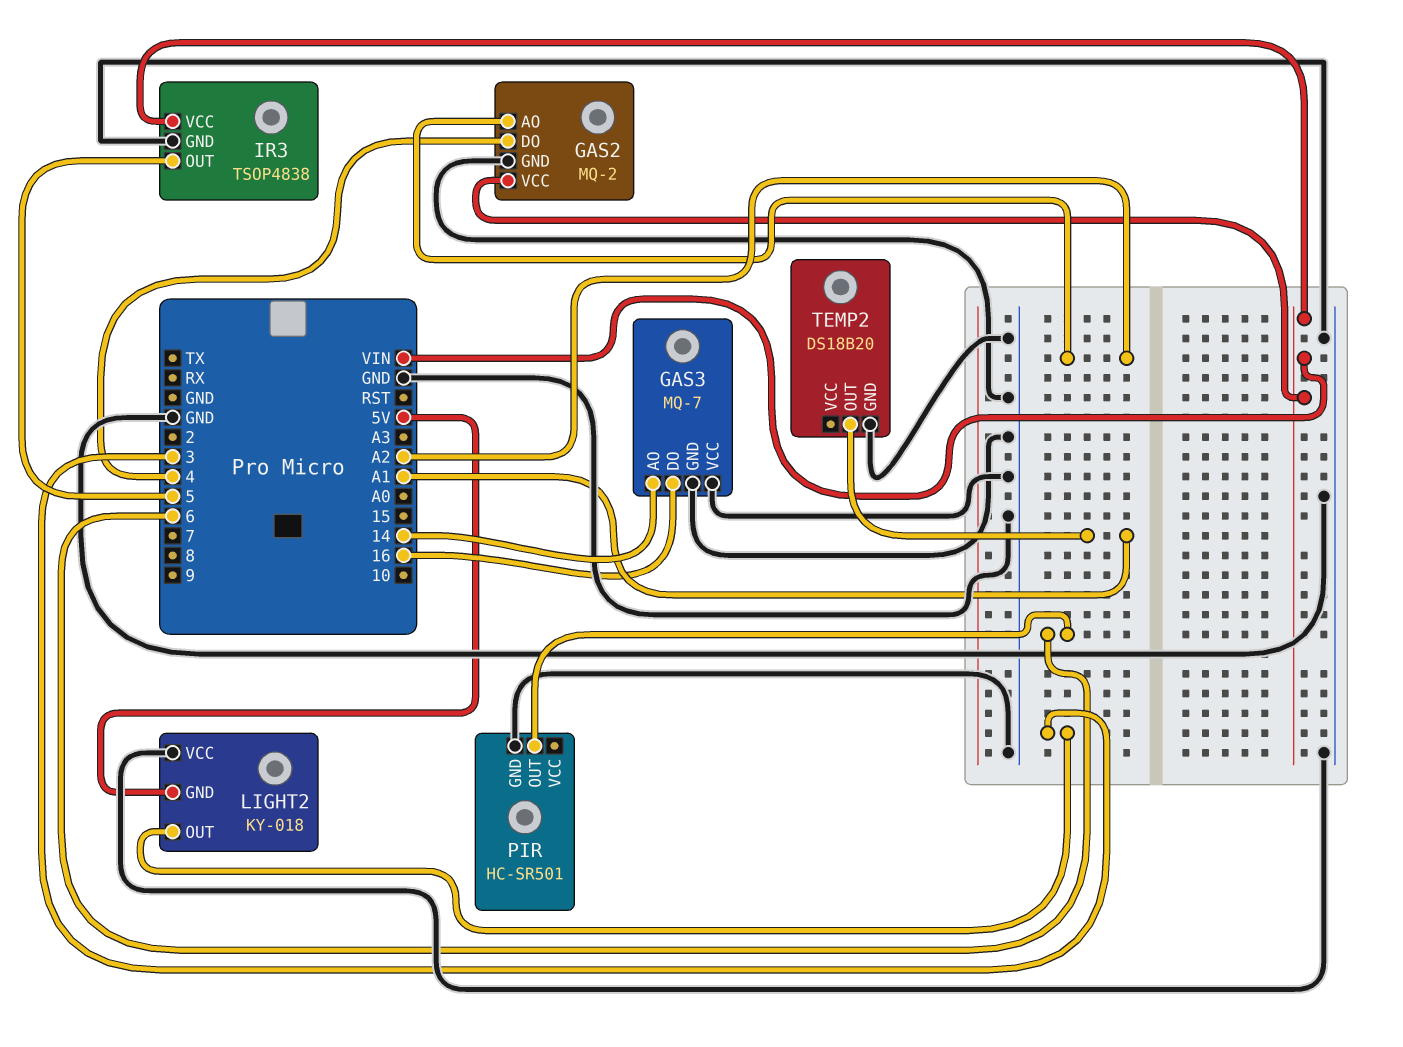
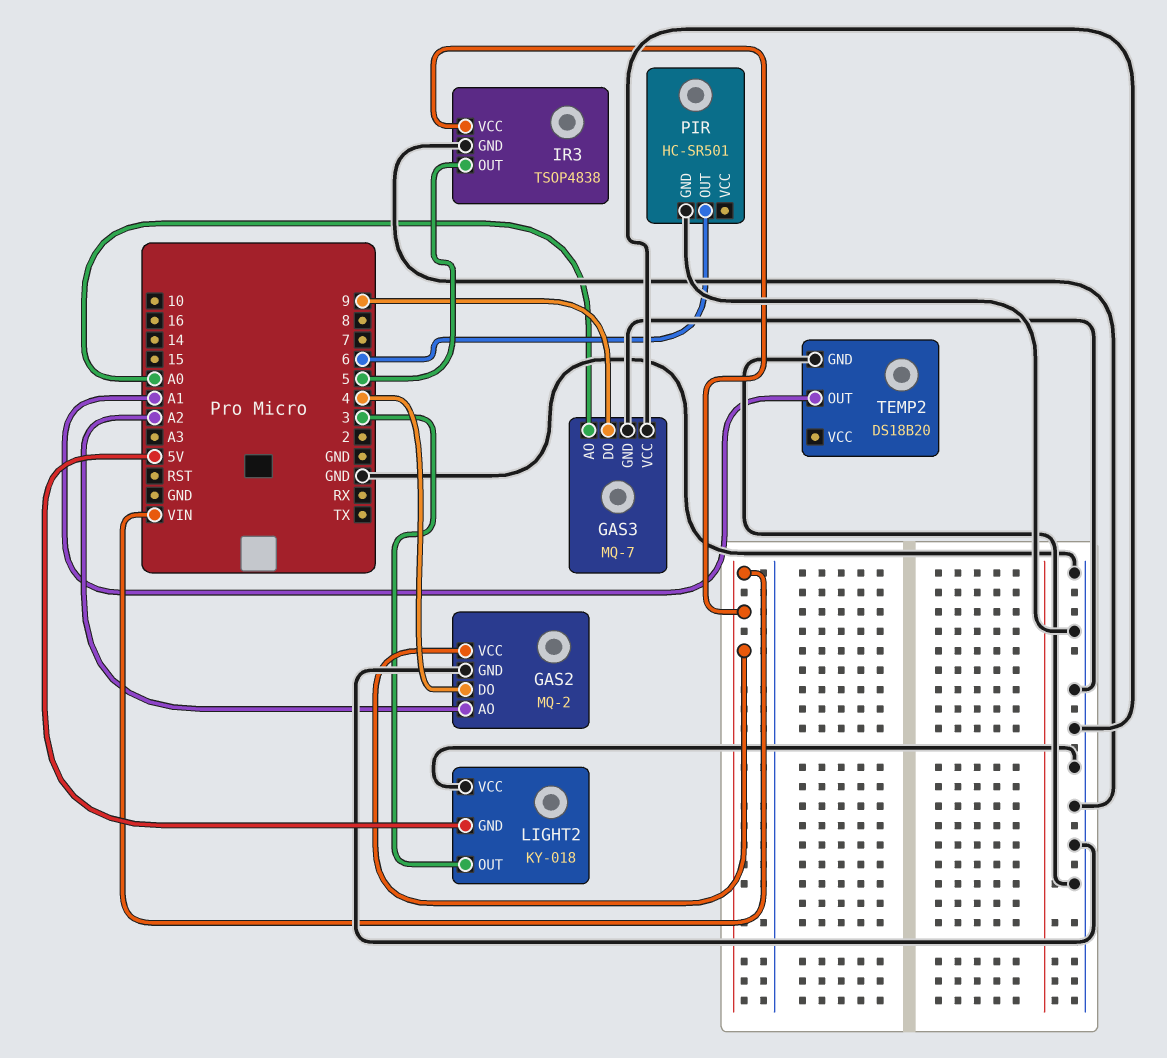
GAS3 pin AO: 14 -> A0
GAS3 pin DO: 16 -> 9

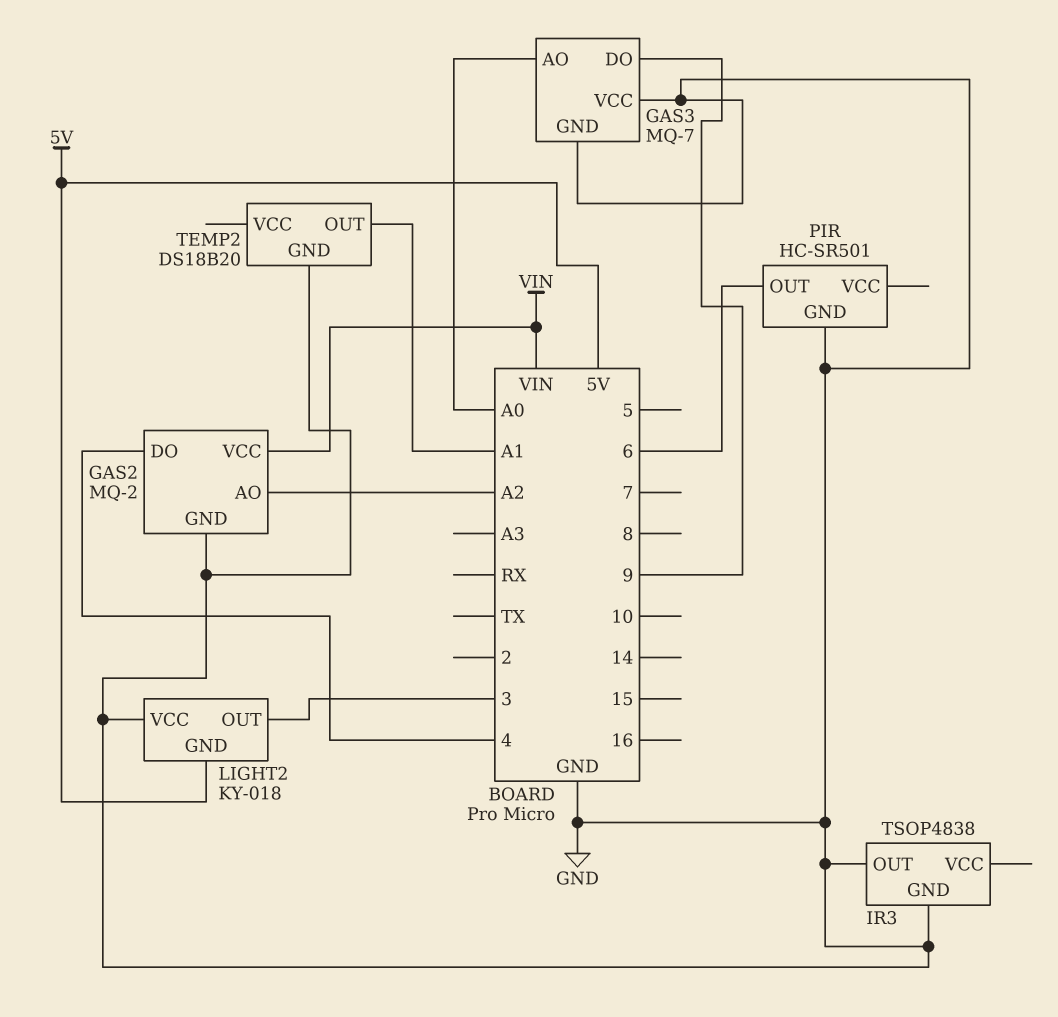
IR3 pin OUT: 5 -> GND
IR3 pin VCC: VIN -> none

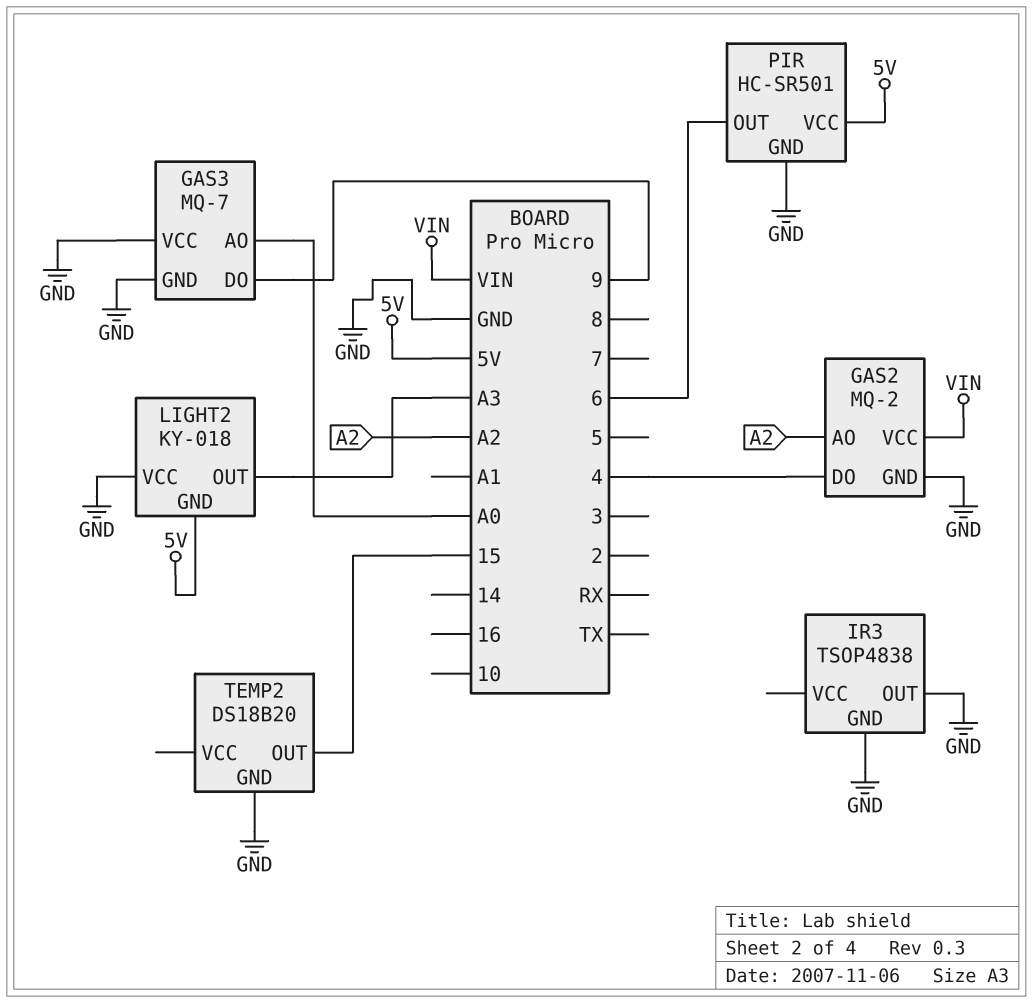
LIGHT2 pin OUT: 3 -> A3
PIR pin VCC: none -> 5V
TEMP2 pin OUT: A1 -> 15

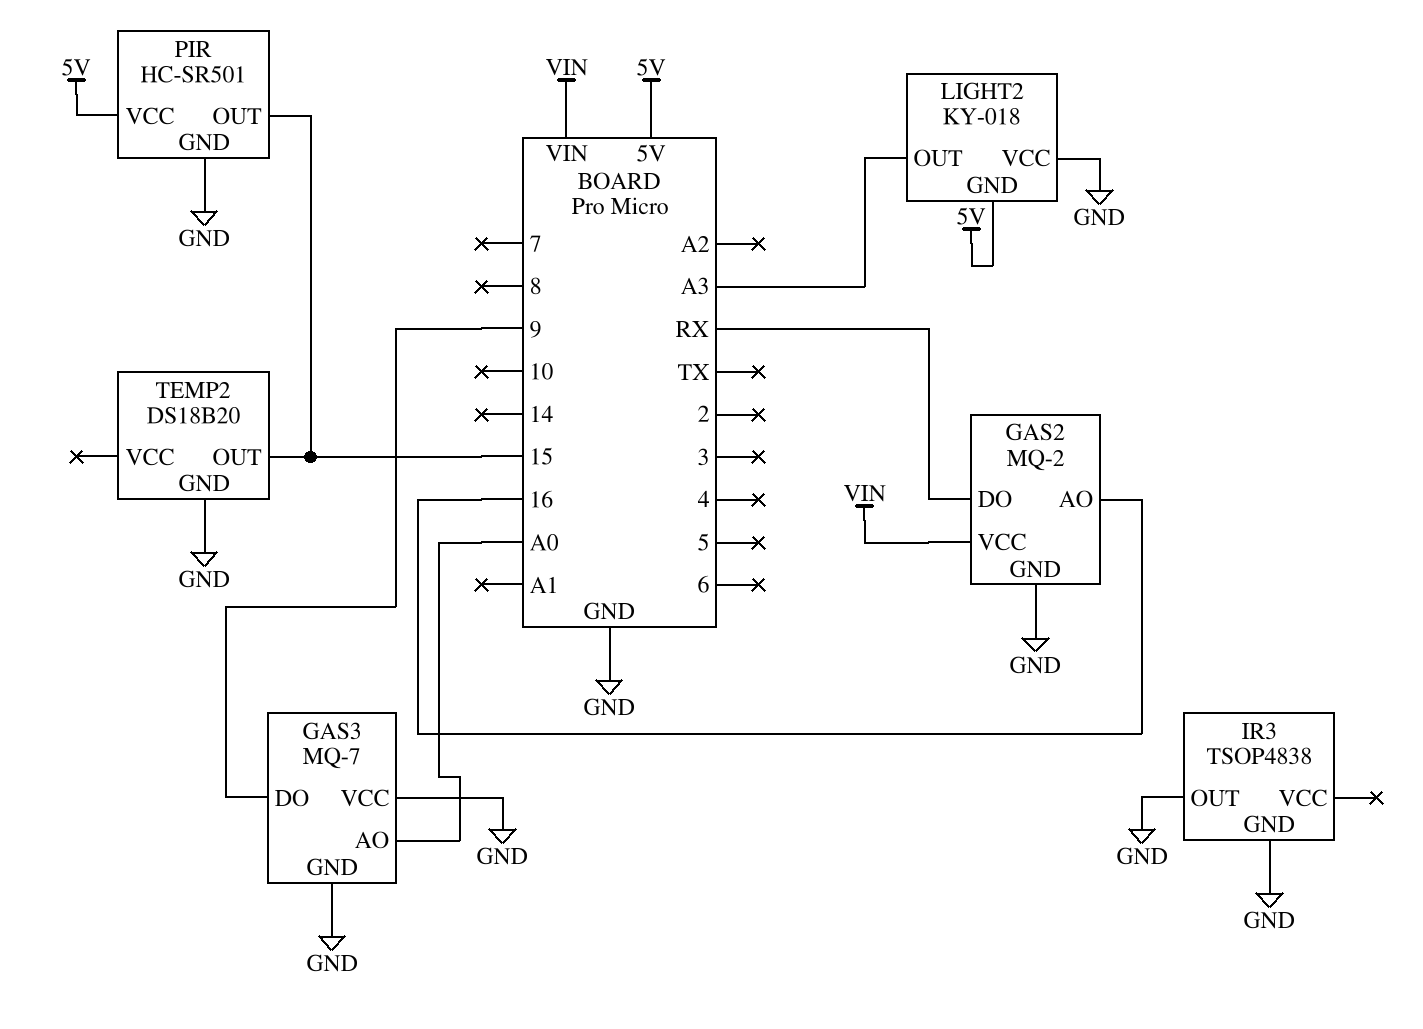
GAS2 pin AO: A2 -> 16
GAS2 pin DO: 4 -> RX
PIR pin OUT: 6 -> 15

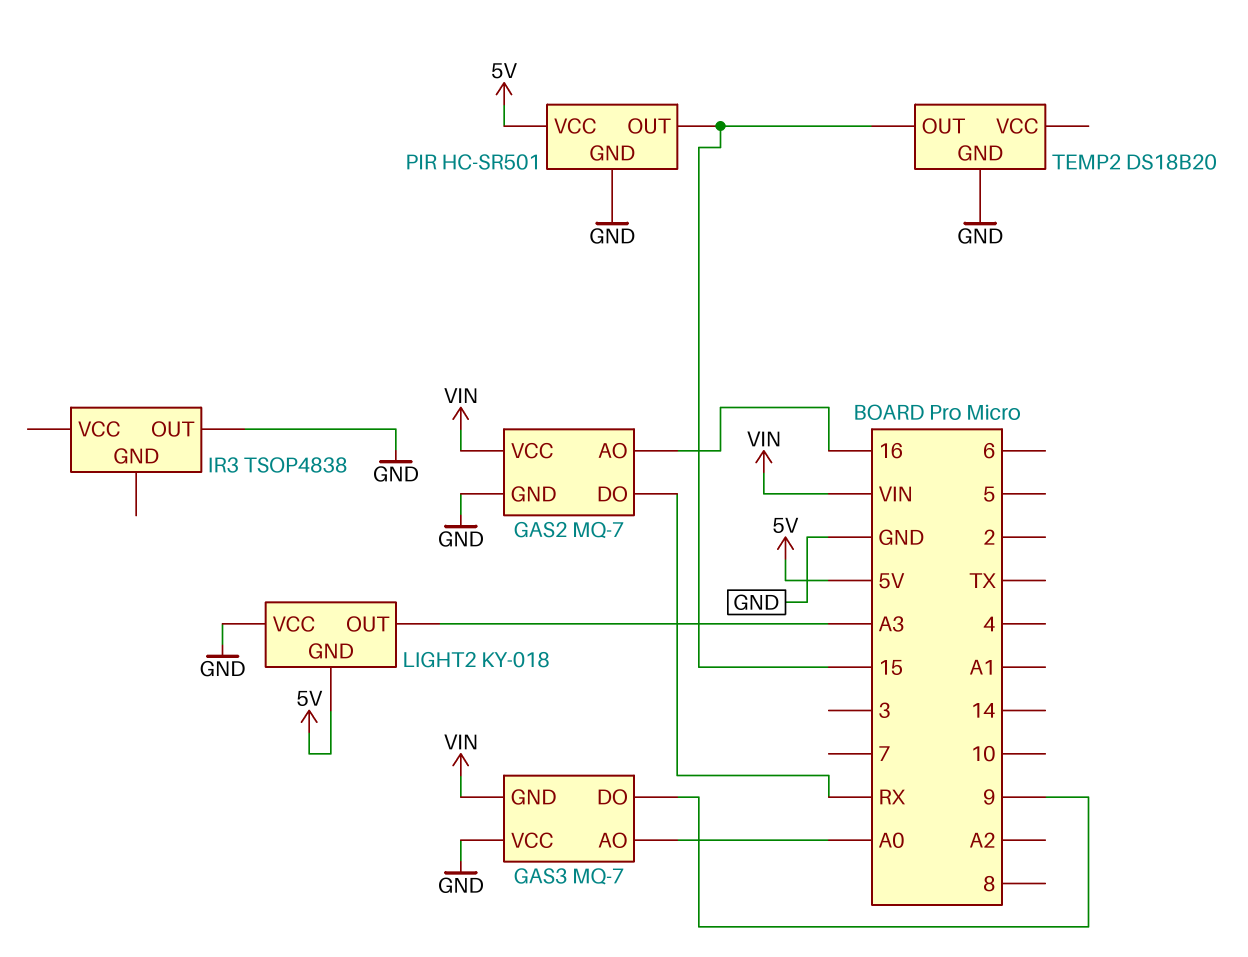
GAS2: MQ-2 -> MQ-7
GAS3 pin GND: GND -> VIN
IR3 pin GND: GND -> none

